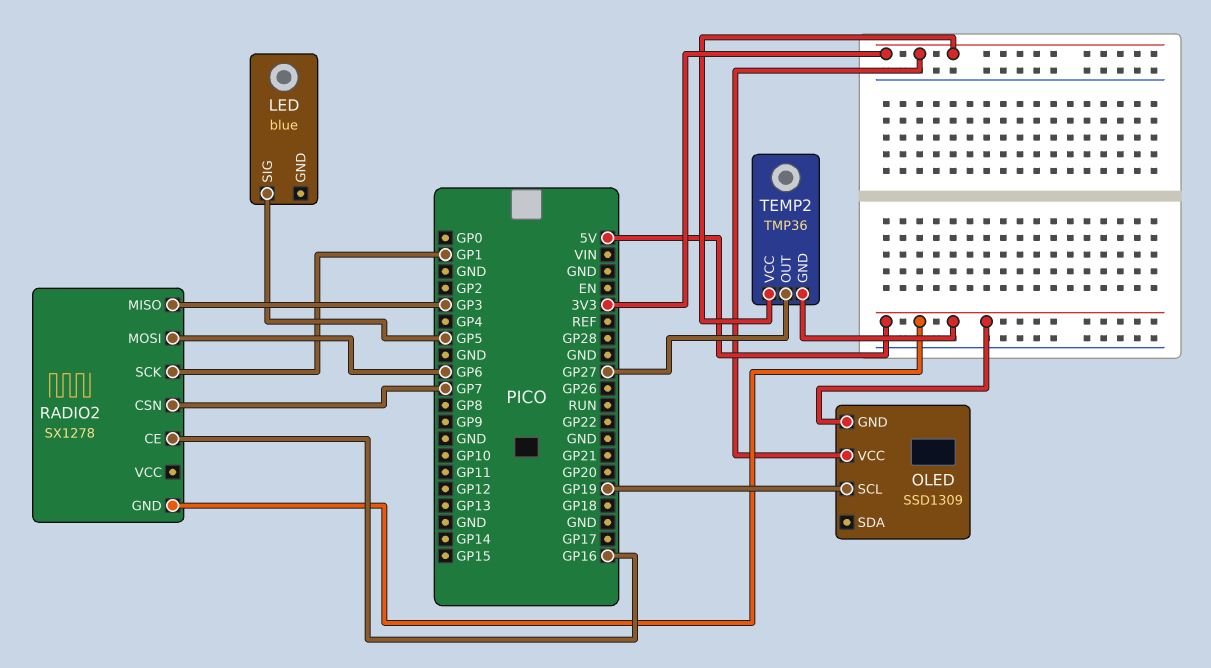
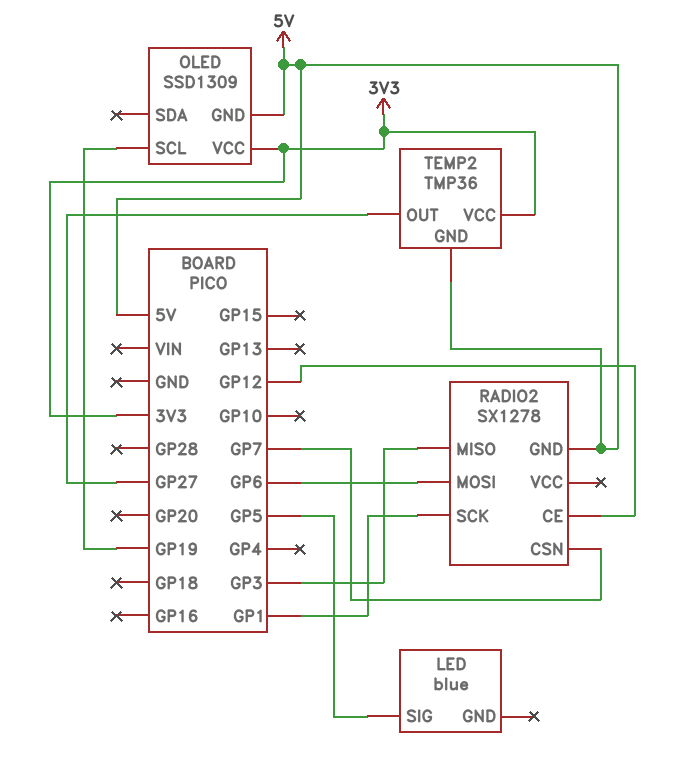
RADIO2 pin CE: GP16 -> GP12

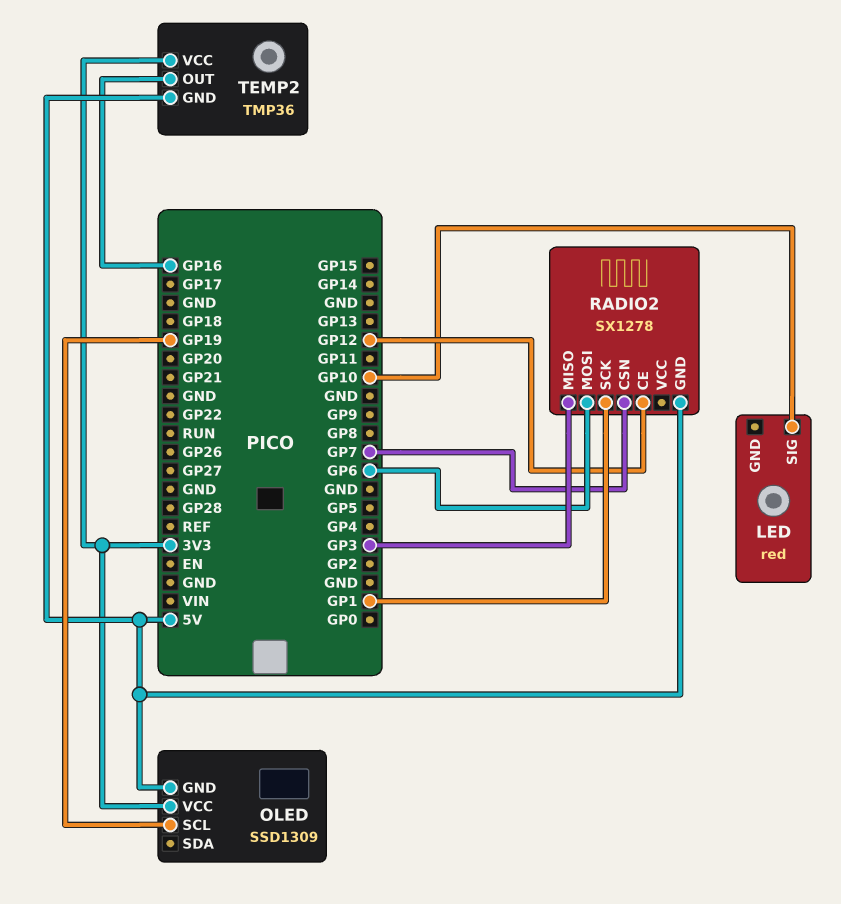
LED: blue -> red
LED pin SIG: GP5 -> GP10
TEMP2 pin OUT: GP27 -> GP16

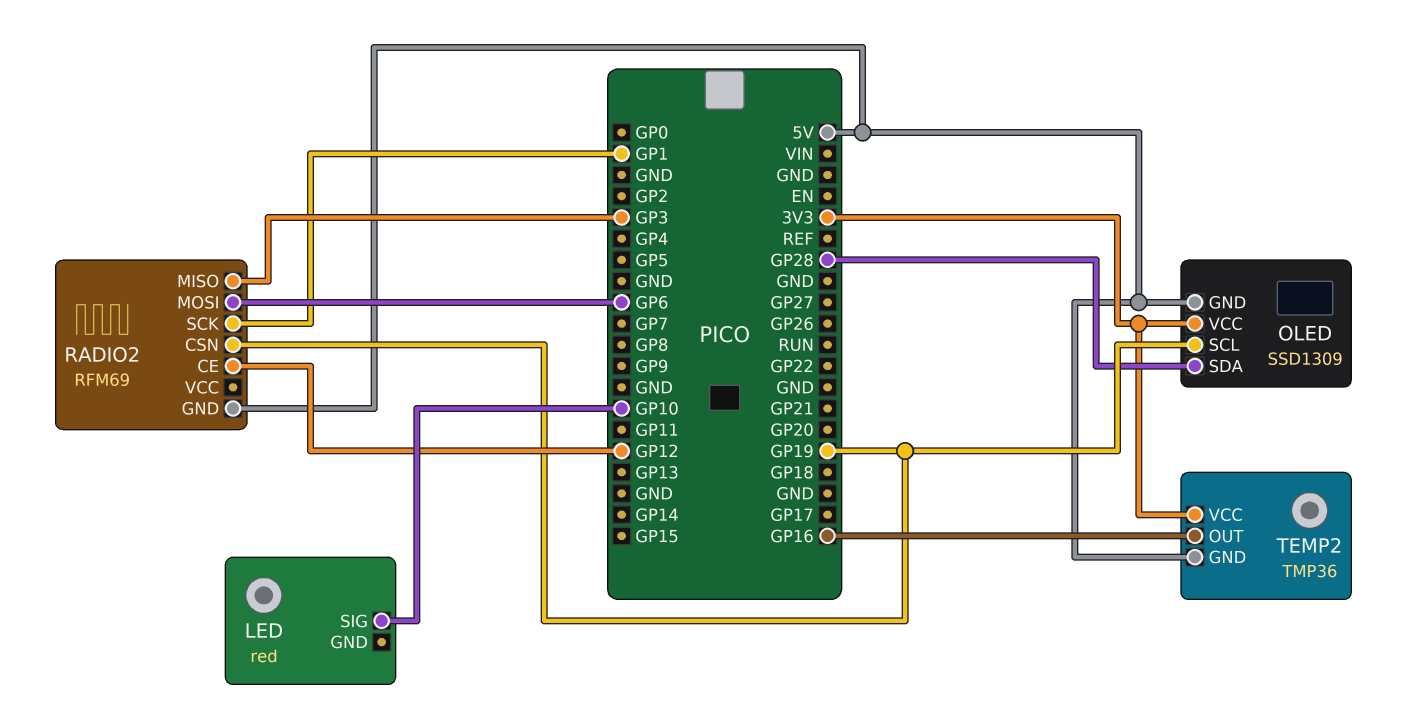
OLED pin SDA: none -> GP28
RADIO2: SX1278 -> RFM69
RADIO2 pin CSN: GP7 -> GP19

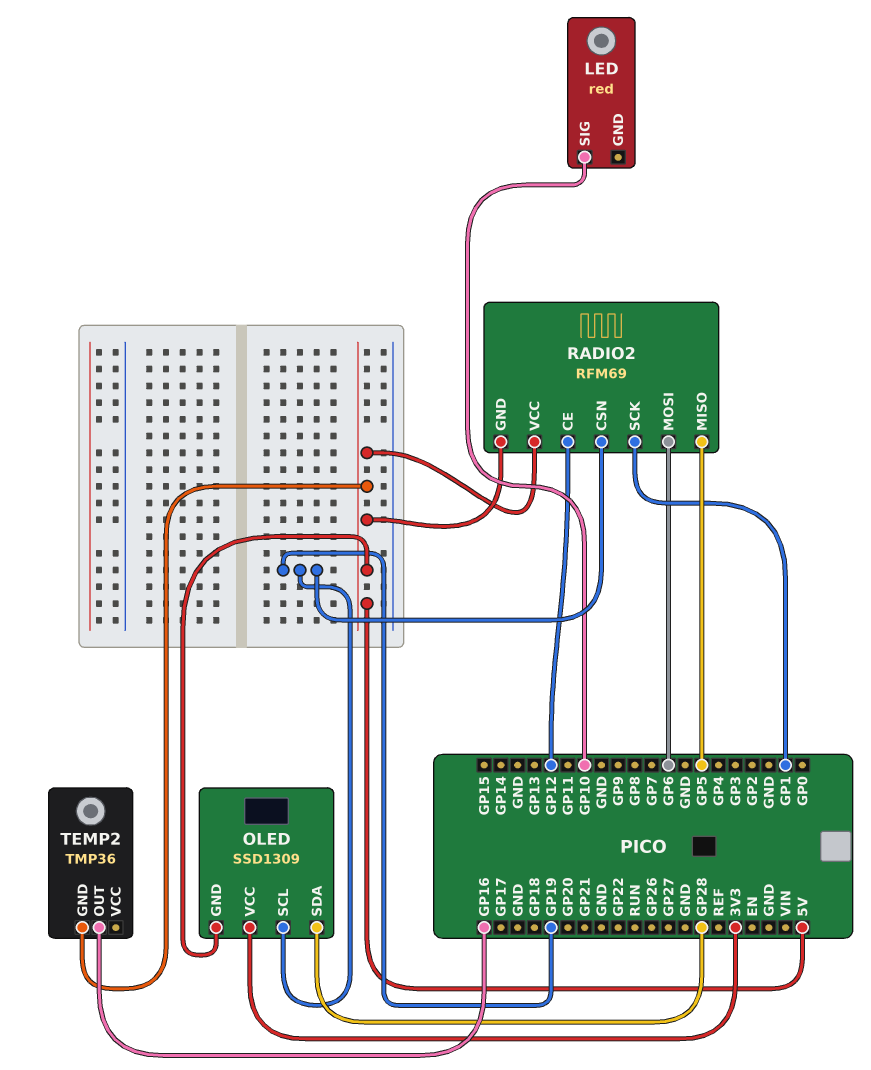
RADIO2 pin MISO: GP3 -> GP5
RADIO2 pin VCC: none -> 5V
TEMP2 pin VCC: 3V3 -> none

